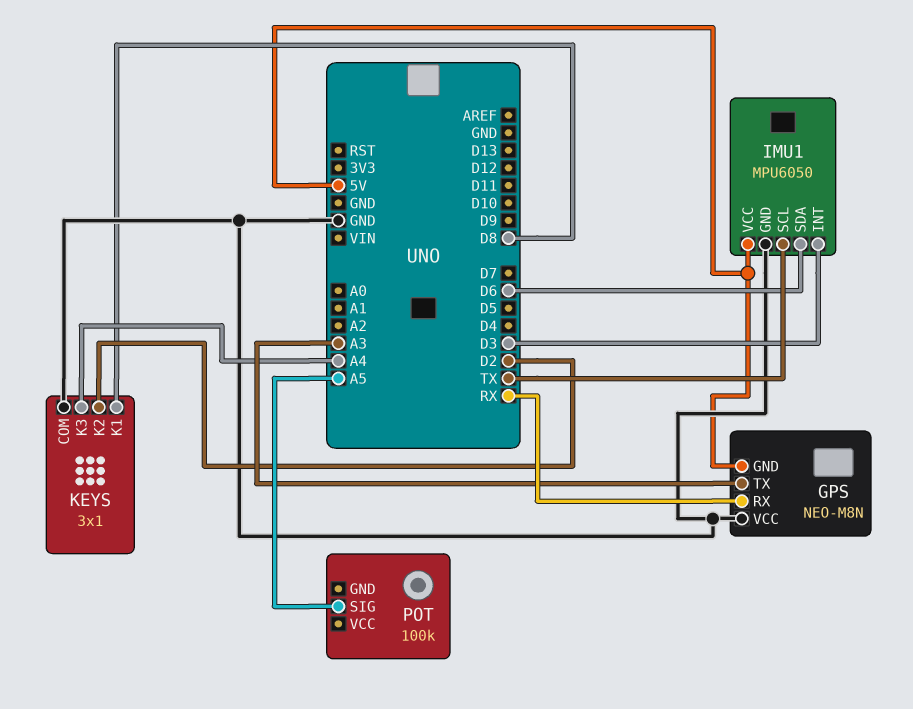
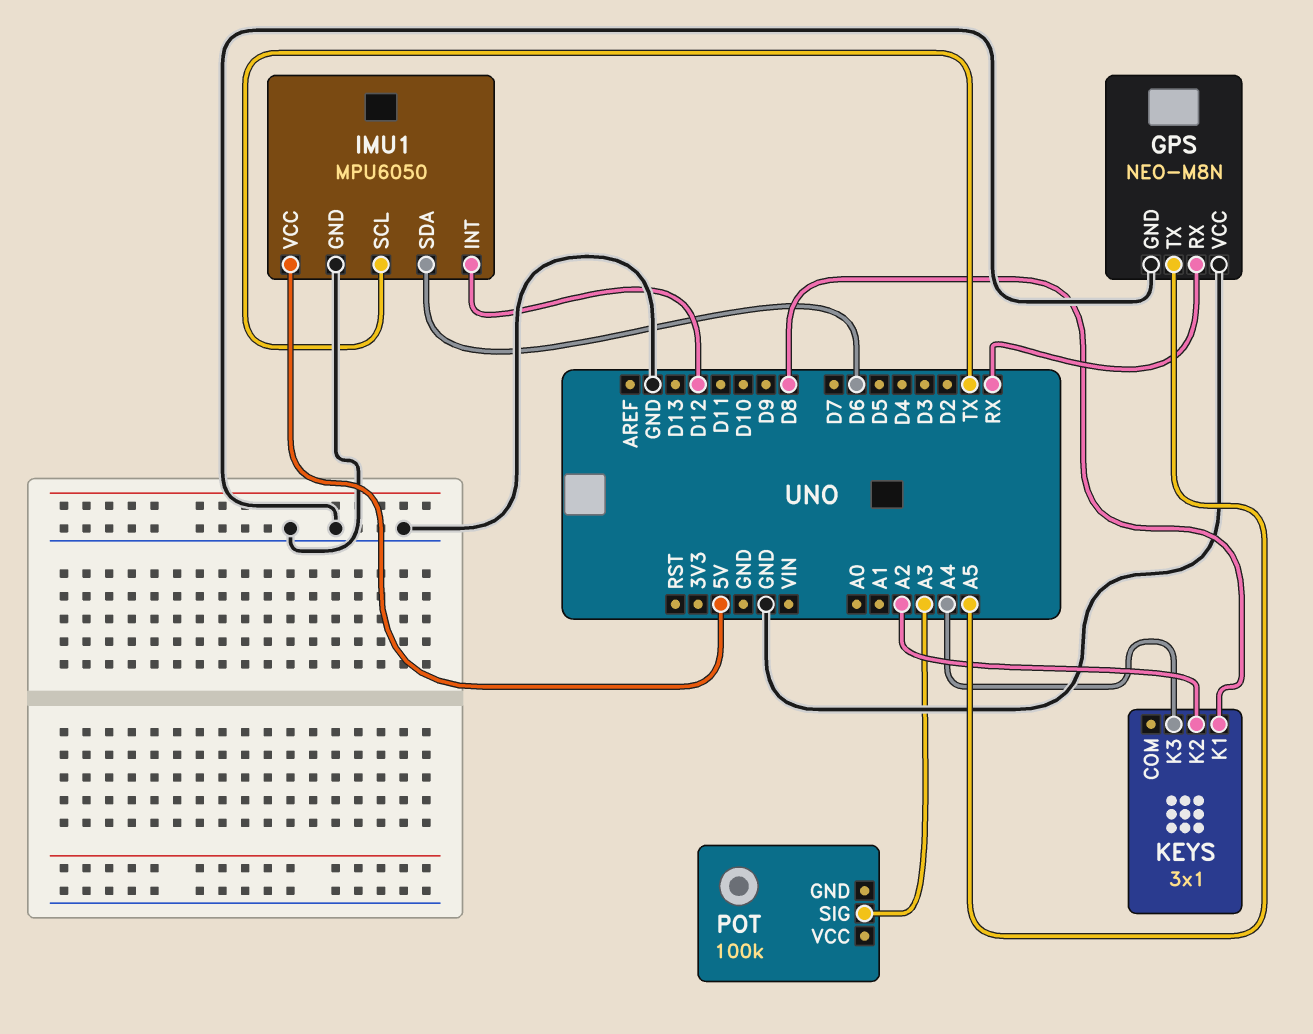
GPS pin GND: 5V -> GND
GPS pin TX: A3 -> A5
IMU1 pin INT: D3 -> D12
KEYS pin COM: GND -> none
KEYS pin K2: D2 -> A2
POT pin SIG: A5 -> A3

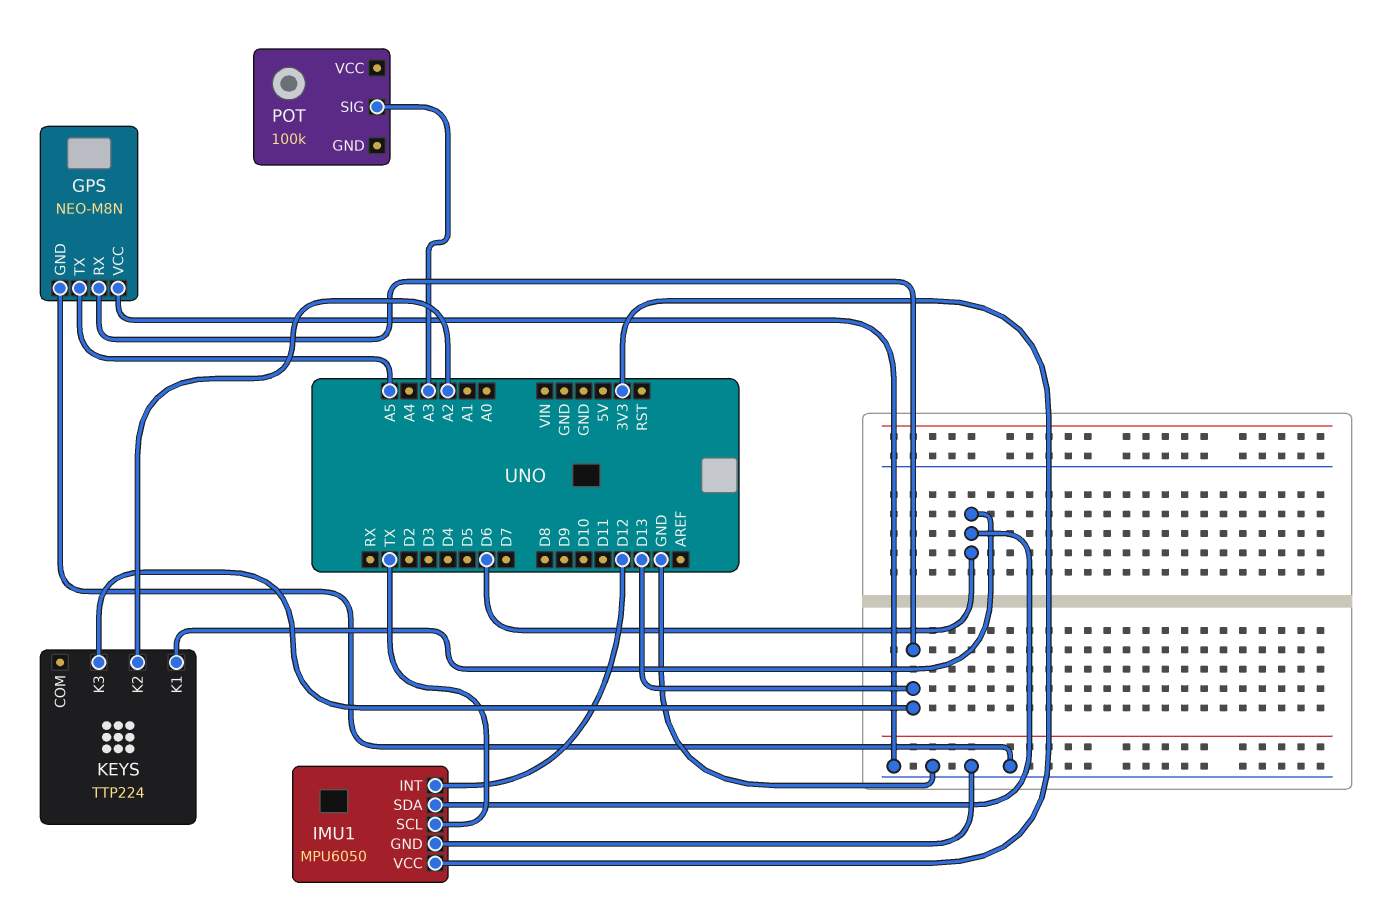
GPS pin RX: RX -> D13
IMU1 pin VCC: 5V -> 3V3
KEYS: 3x1 -> TTP224
KEYS pin K1: D8 -> D6
KEYS pin K3: A4 -> D13

